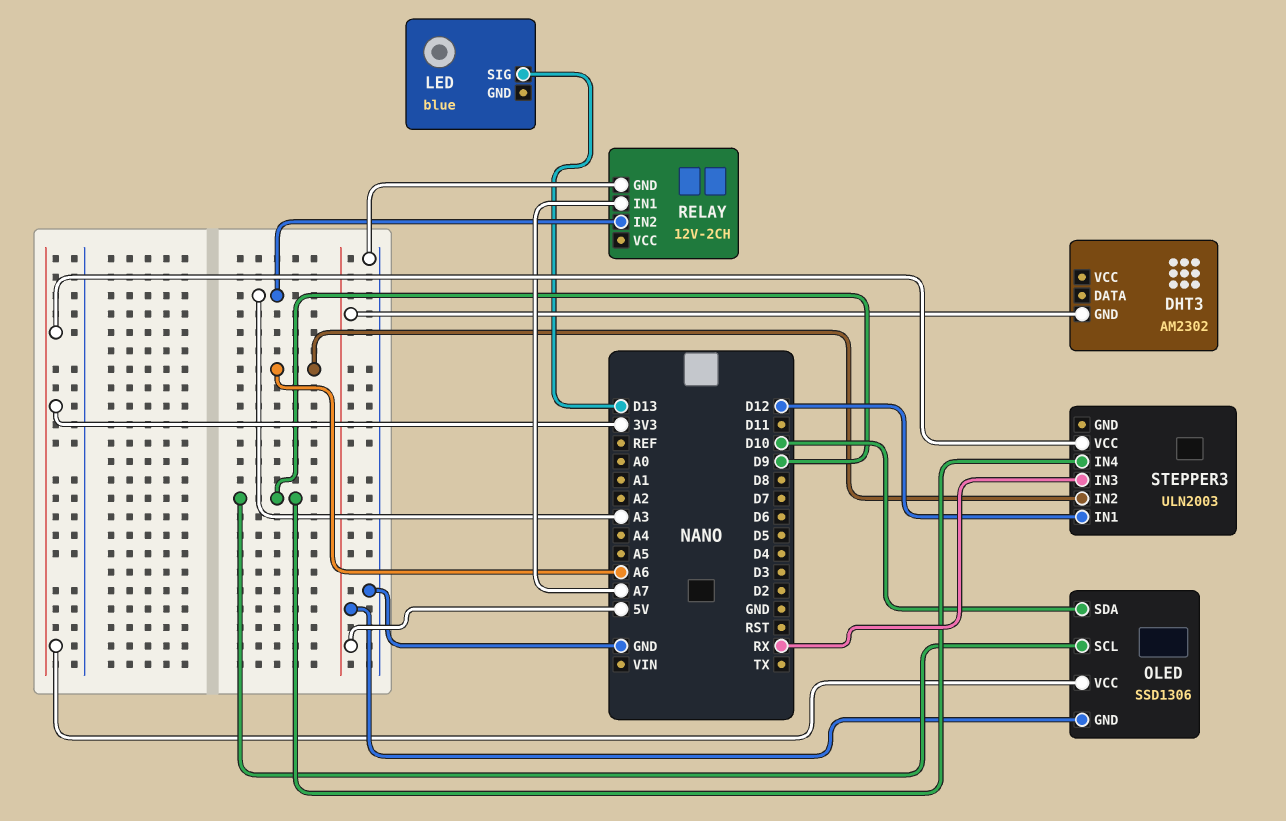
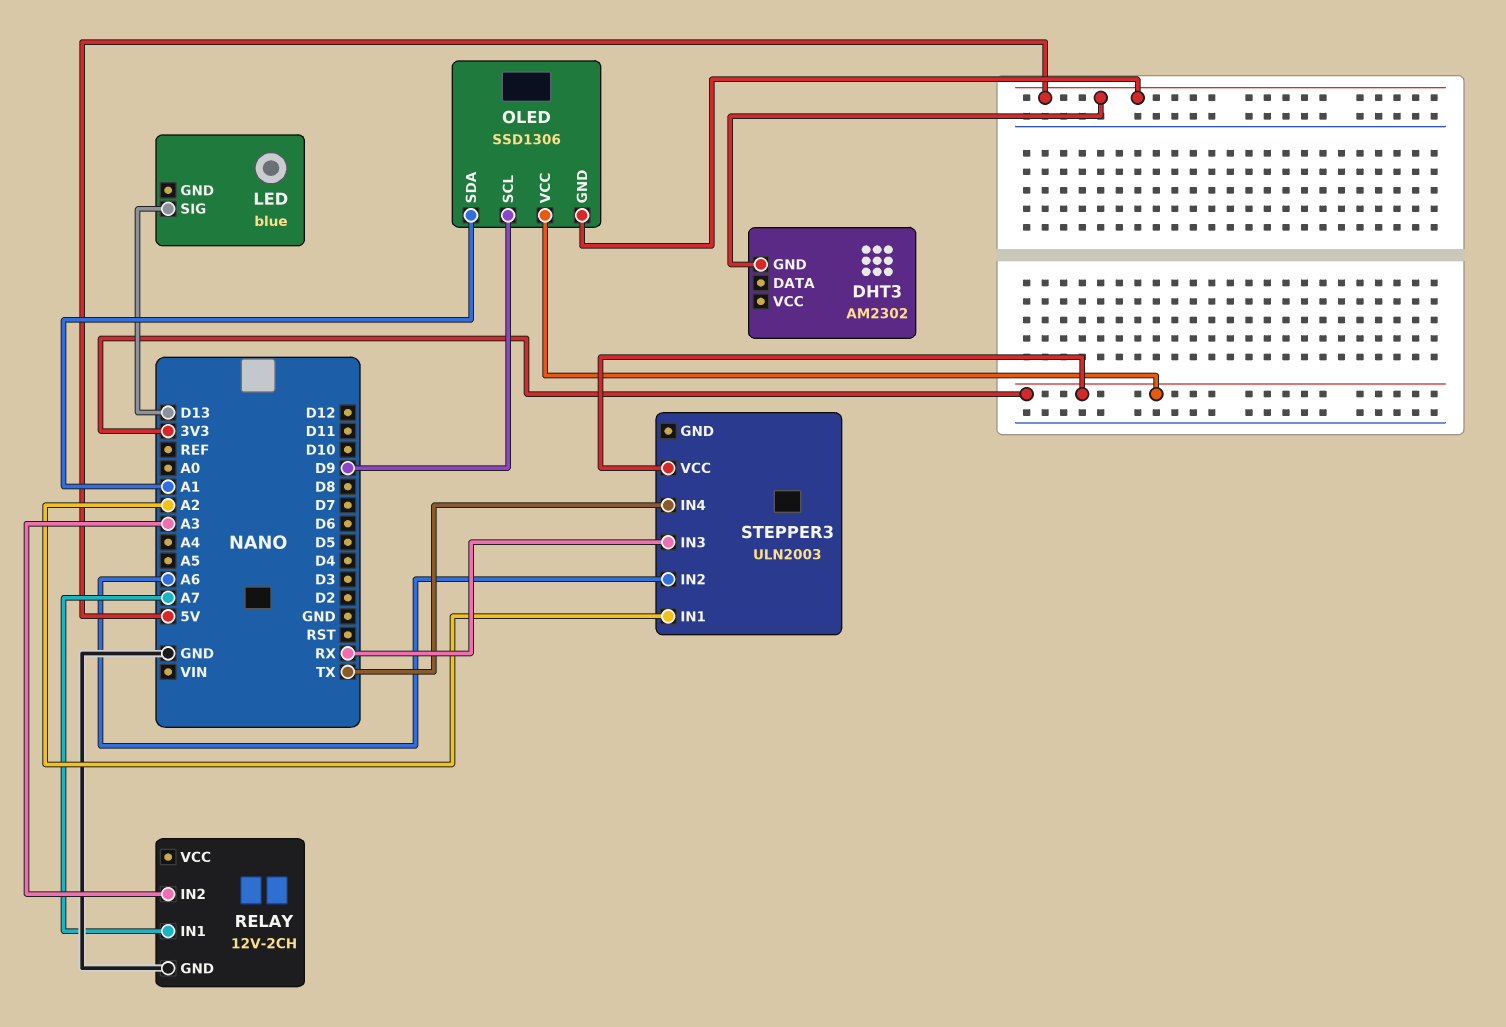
OLED pin SDA: D10 -> A1
STEPPER3 pin IN1: D12 -> A2
STEPPER3 pin IN4: D9 -> TX

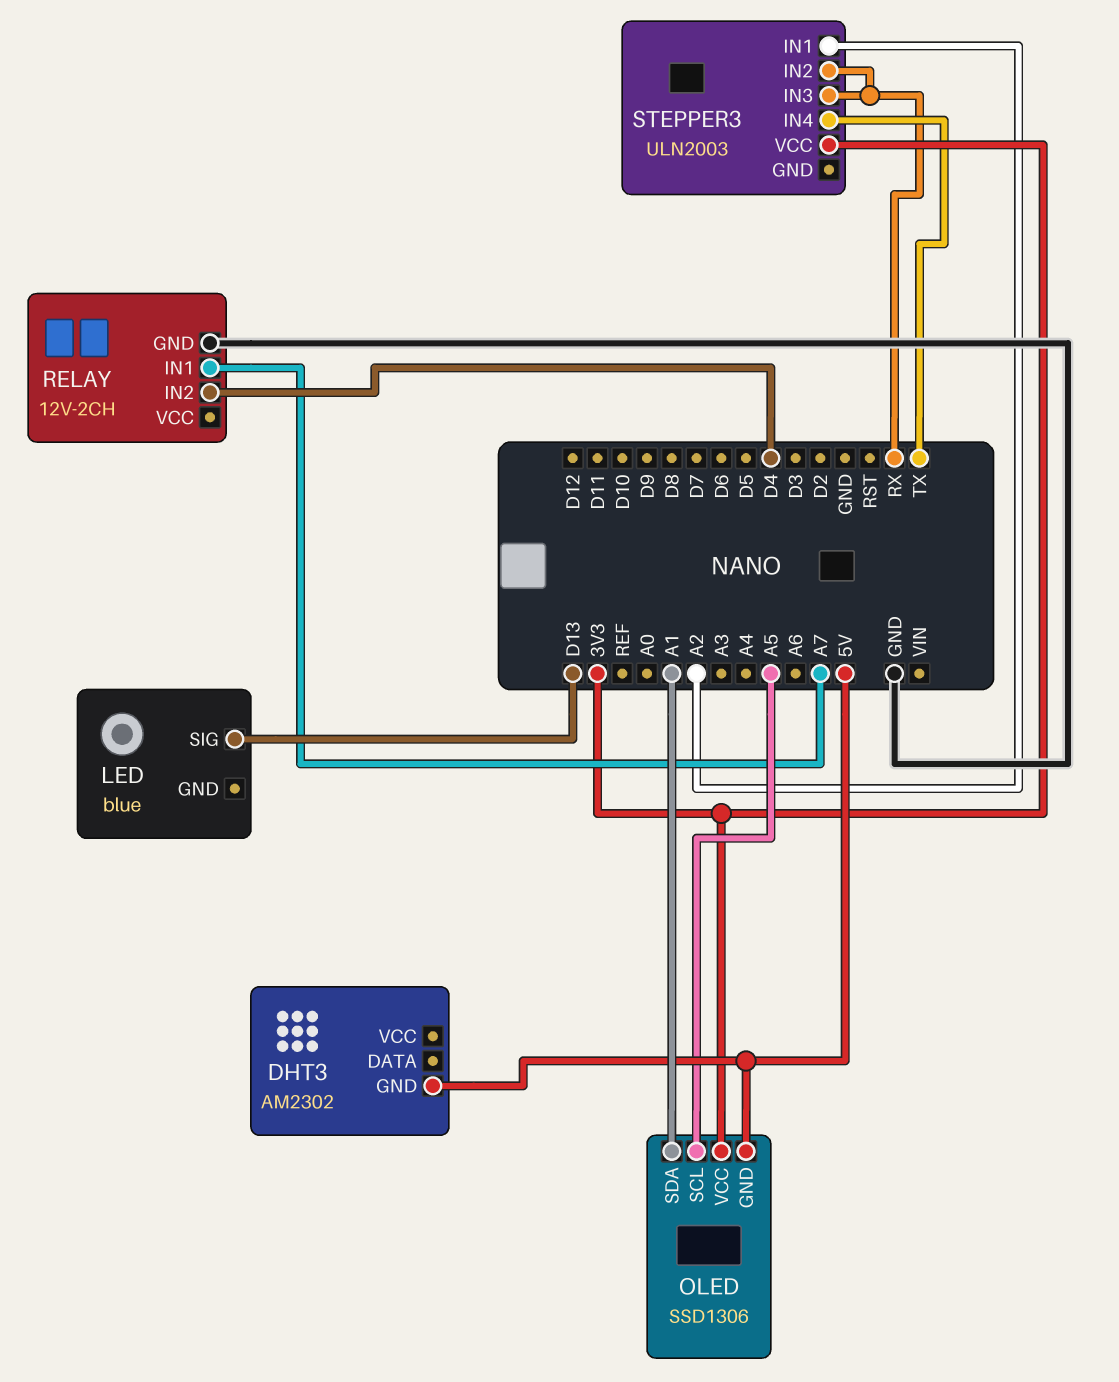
OLED pin SCL: D9 -> A5
RELAY pin IN2: A3 -> D4
STEPPER3 pin IN2: A6 -> RX

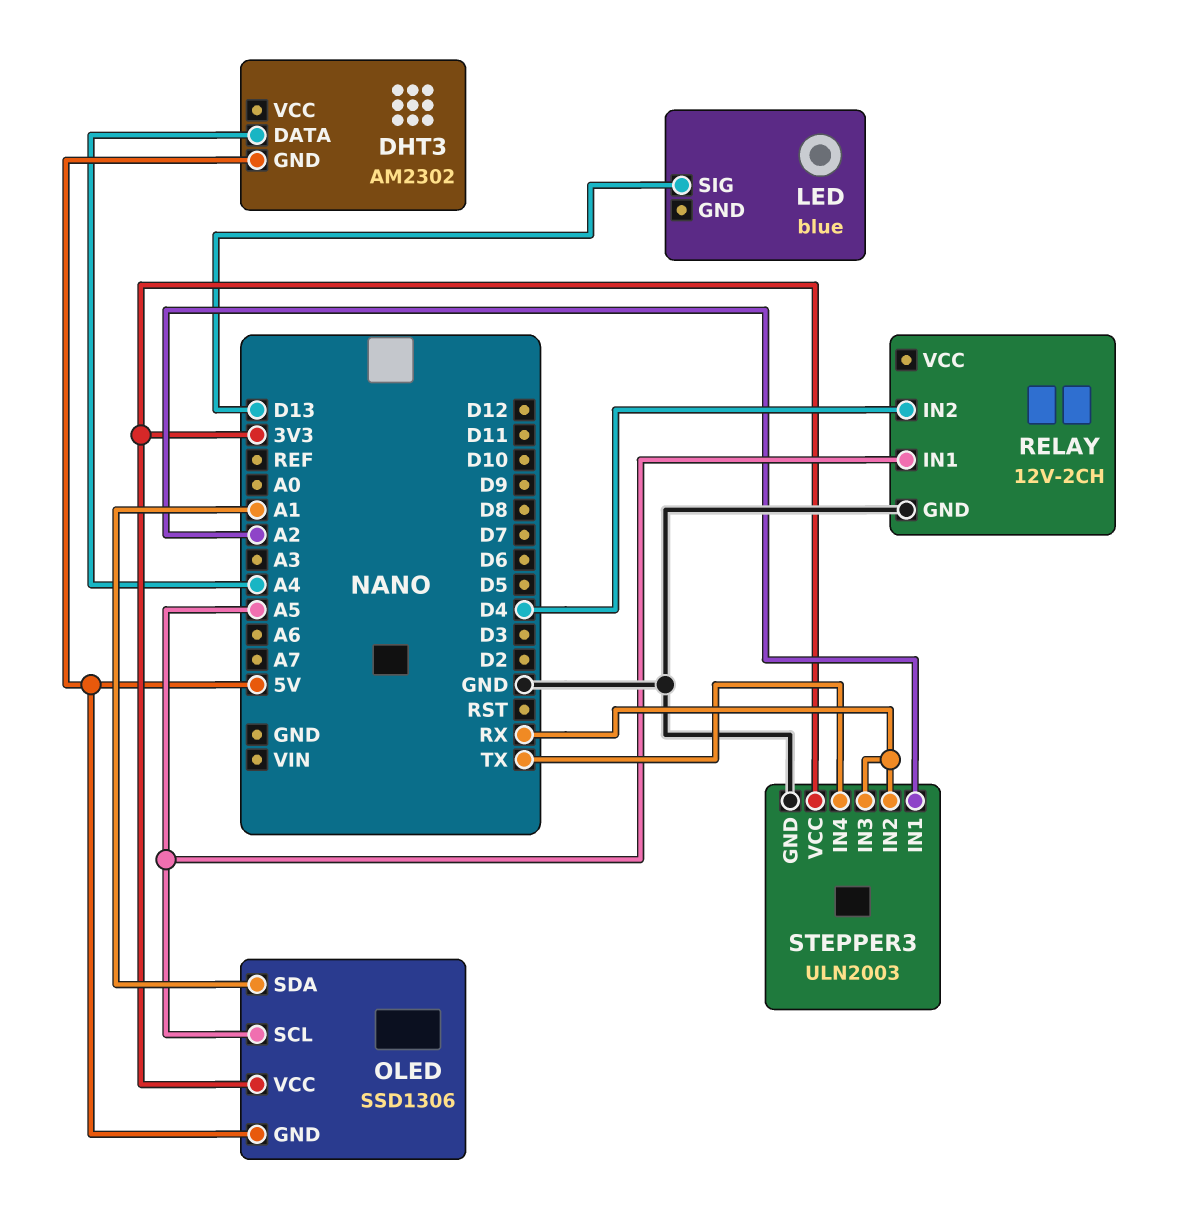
DHT3 pin DATA: none -> A4
RELAY pin IN1: A7 -> A5
STEPPER3 pin GND: none -> GND

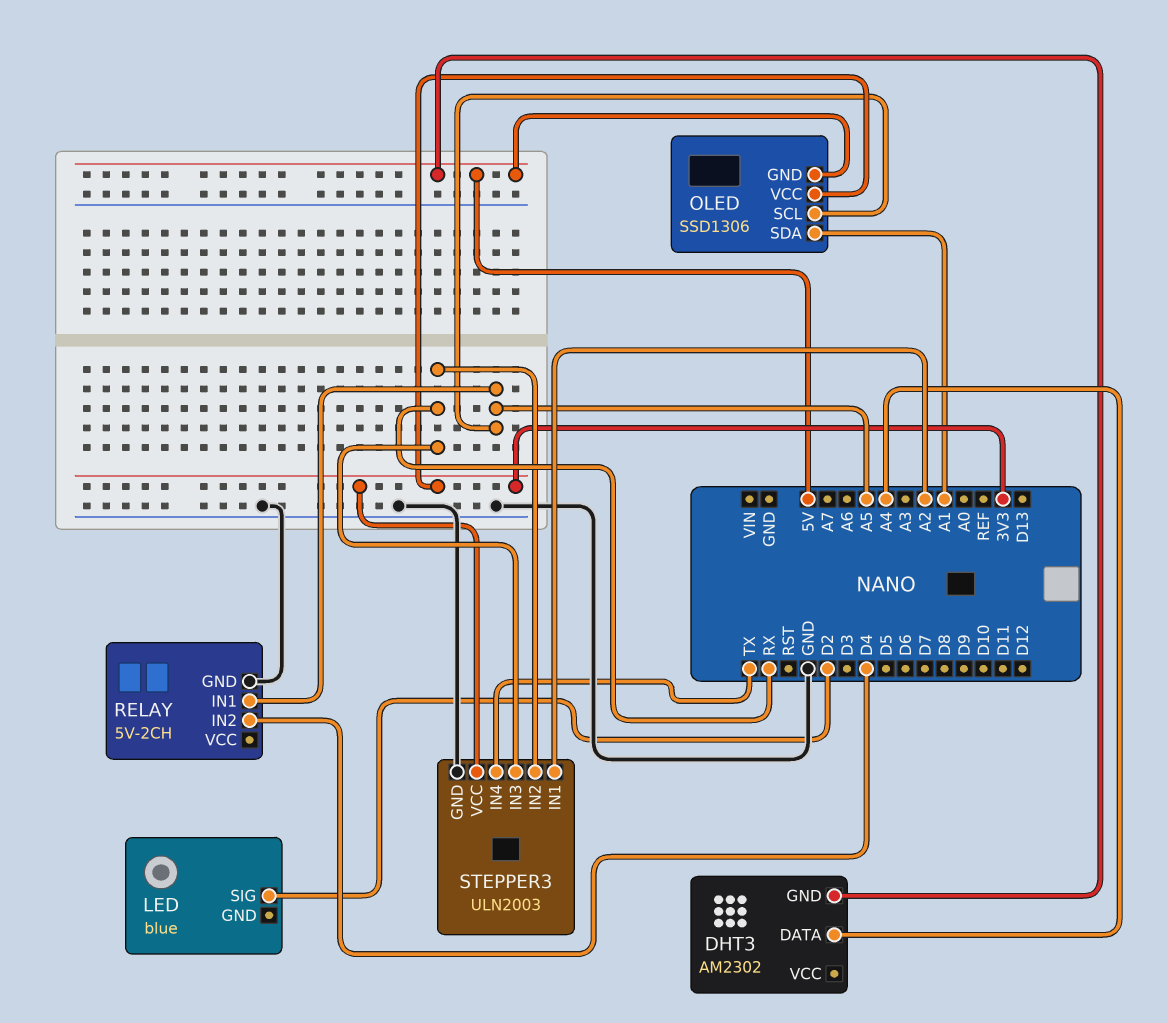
LED pin SIG: D13 -> D2
RELAY: 12V-2CH -> 5V-2CH

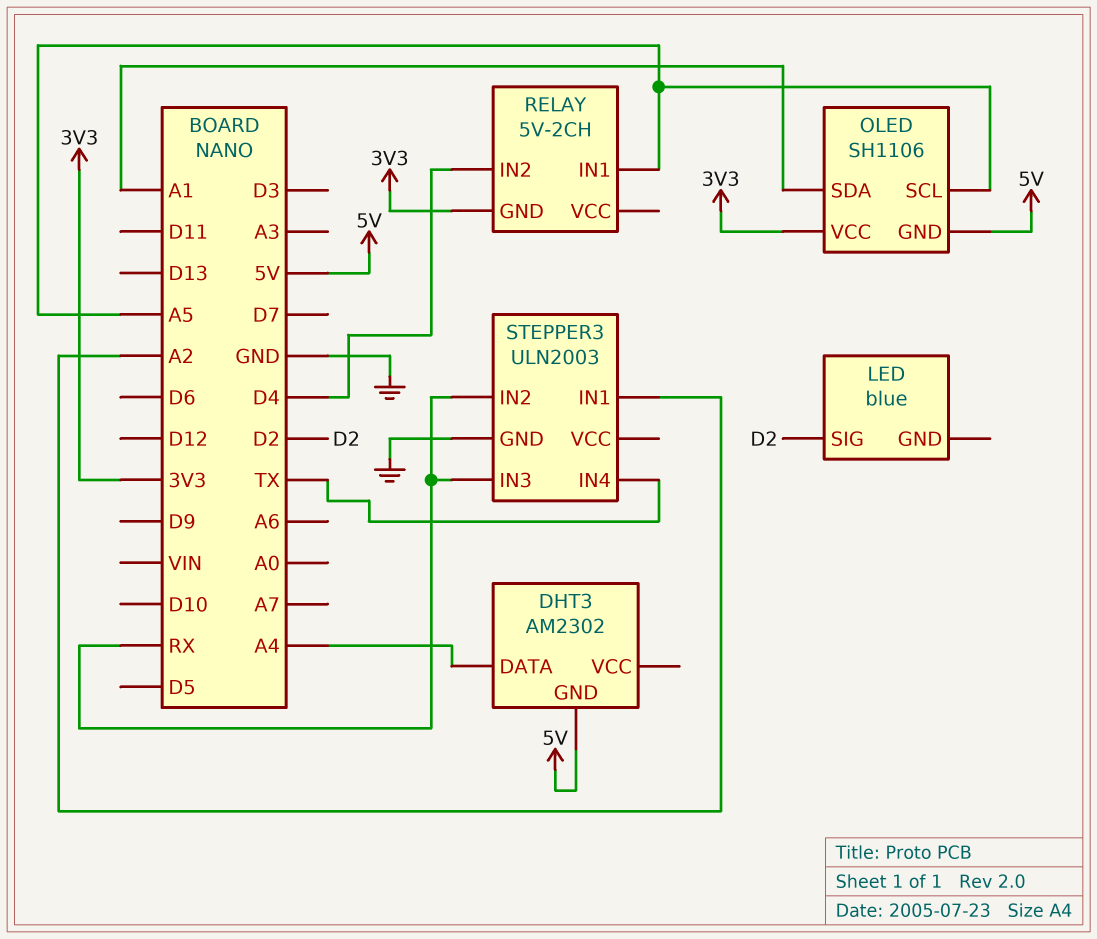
OLED: SSD1306 -> SH1106
RELAY pin GND: GND -> 3V3
STEPPER3 pin VCC: 3V3 -> none

